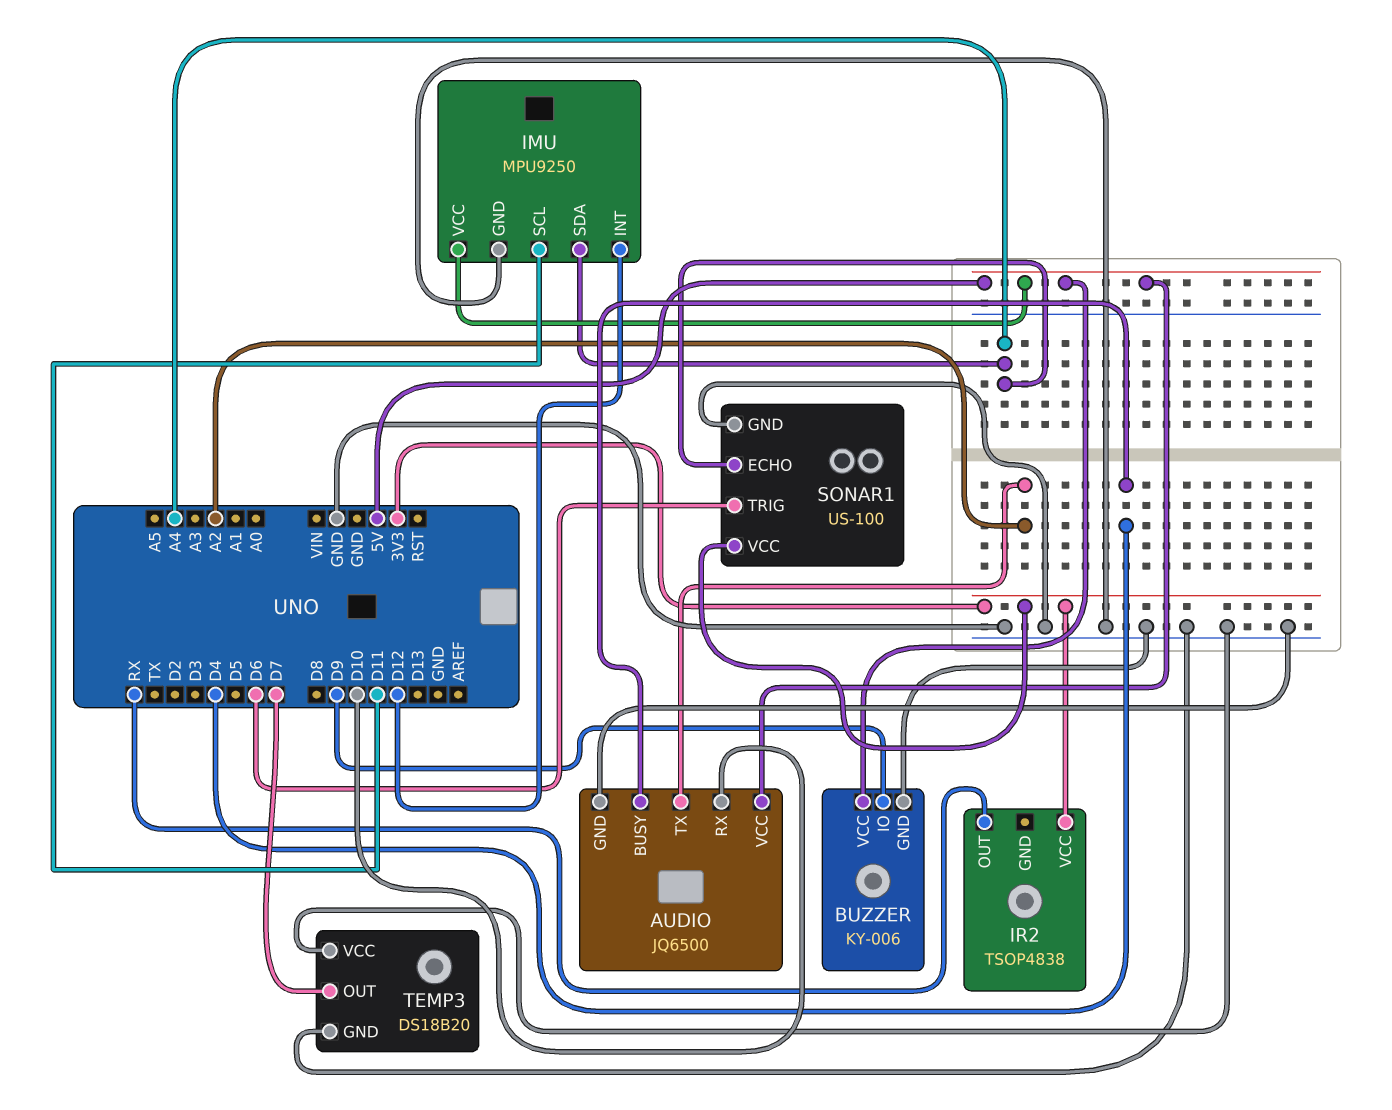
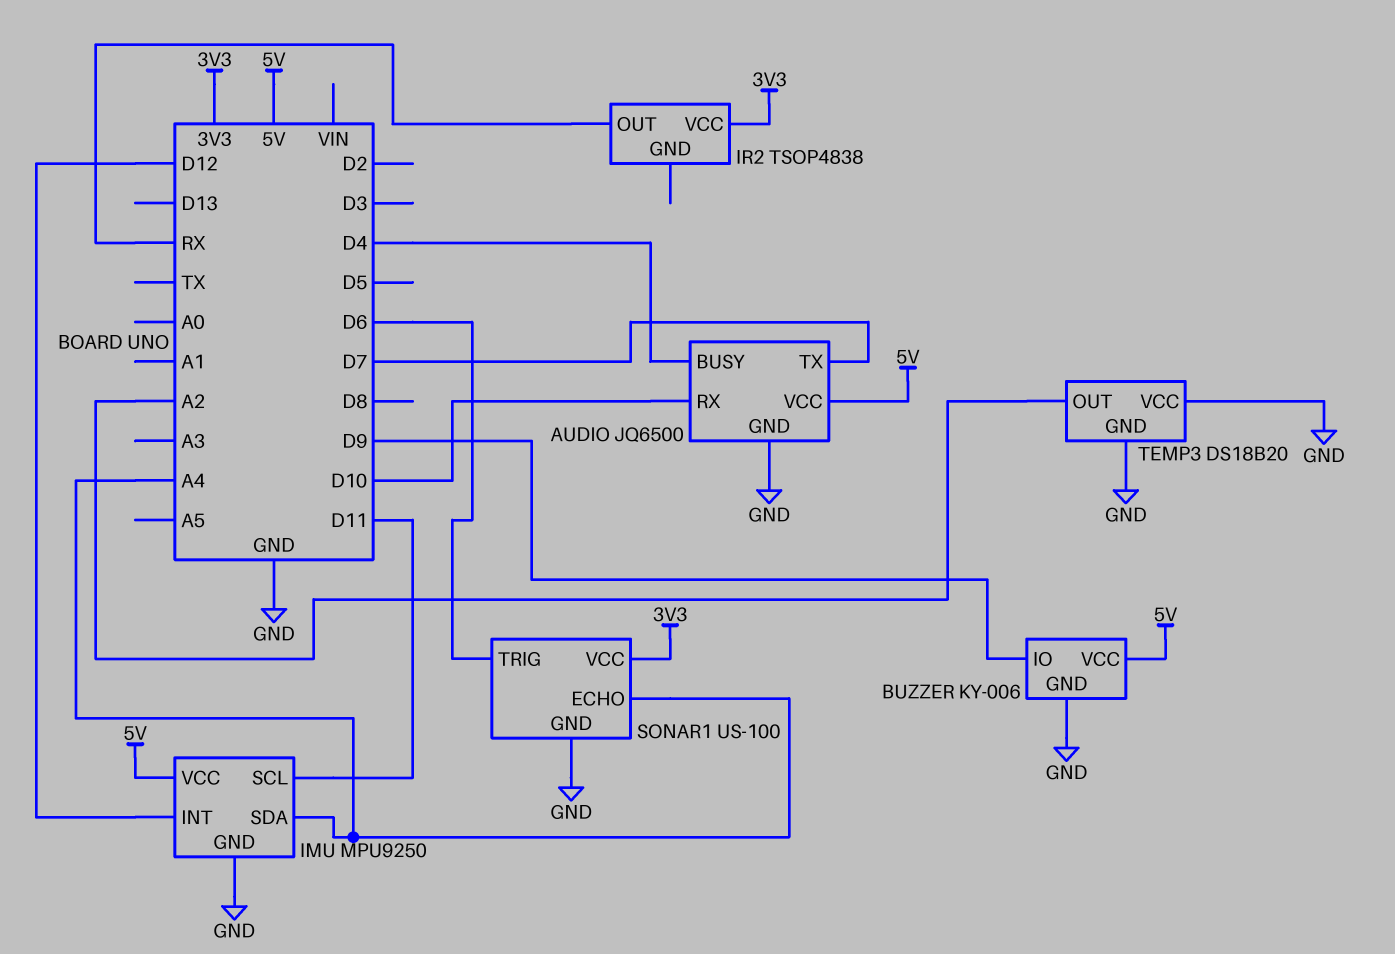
AUDIO pin TX: A2 -> D7
TEMP3 pin OUT: D7 -> A2

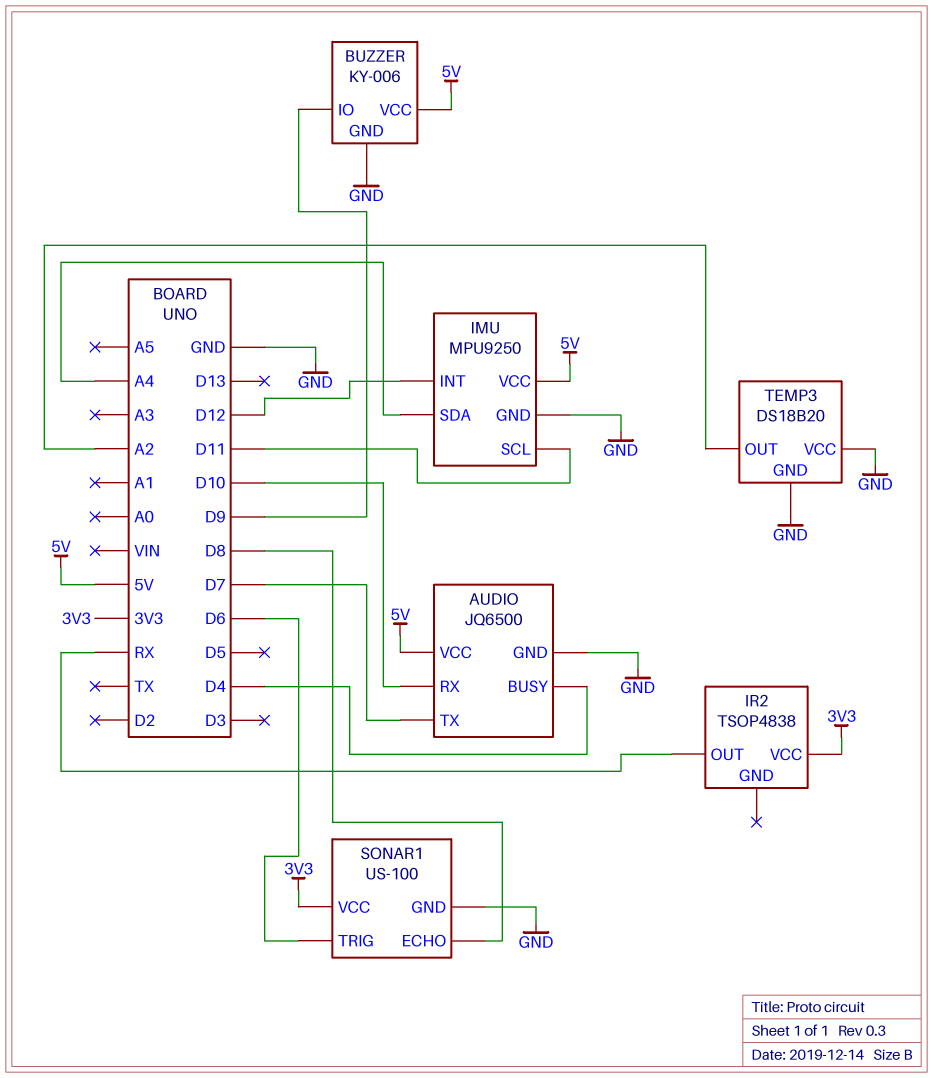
SONAR1 pin ECHO: A4 -> D8

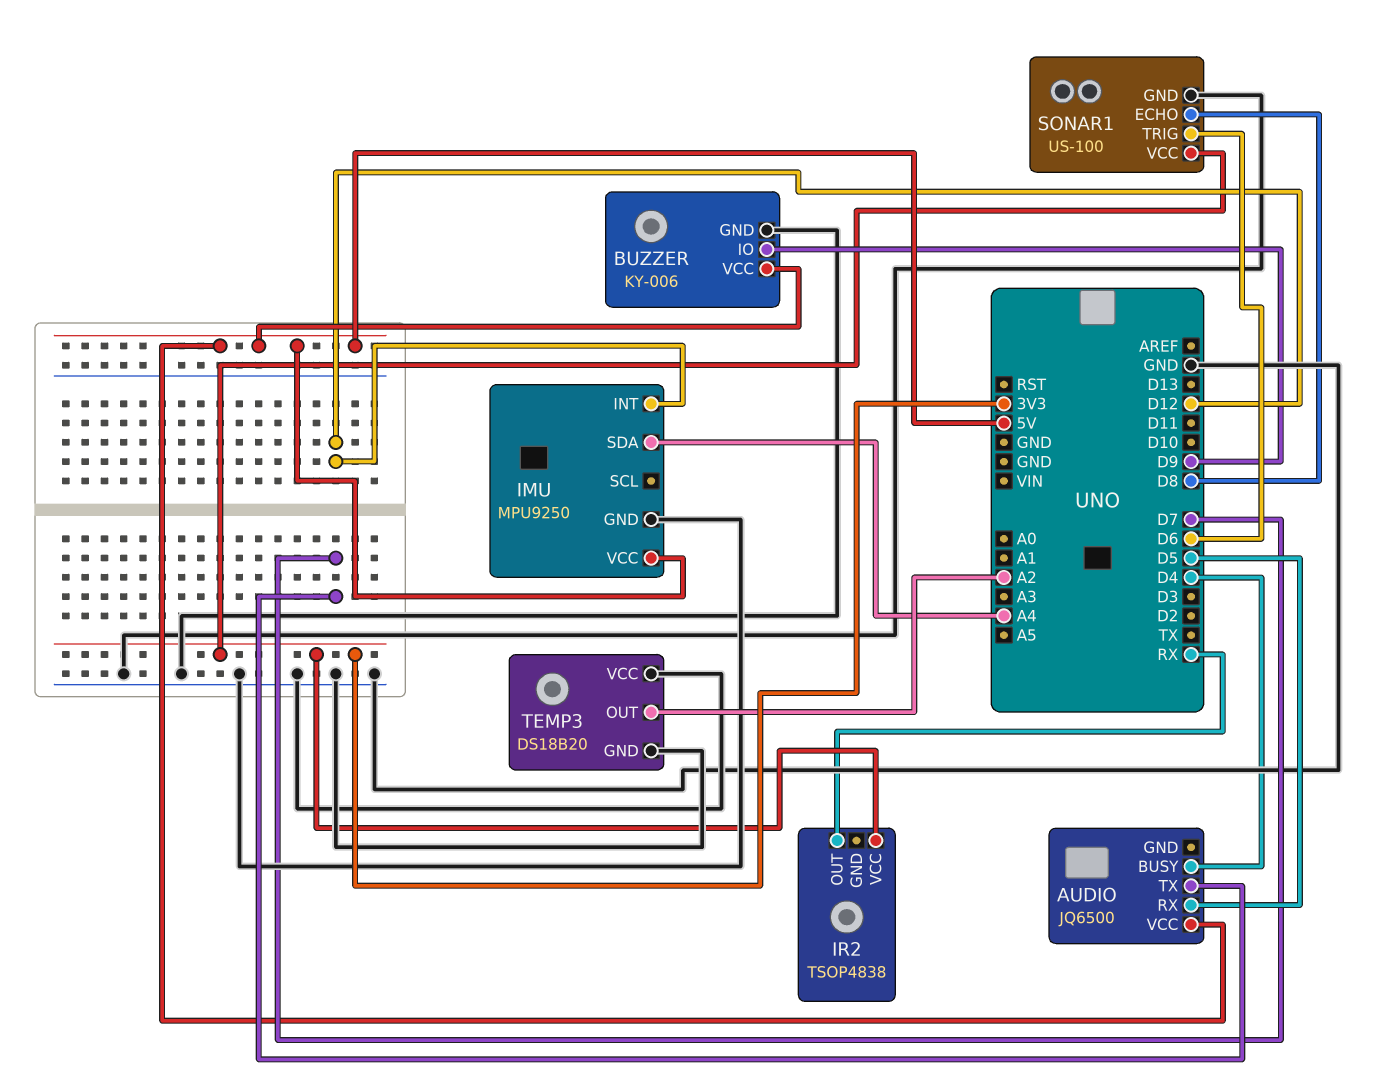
AUDIO pin GND: GND -> none
AUDIO pin RX: D10 -> D5
IMU pin SCL: D11 -> none

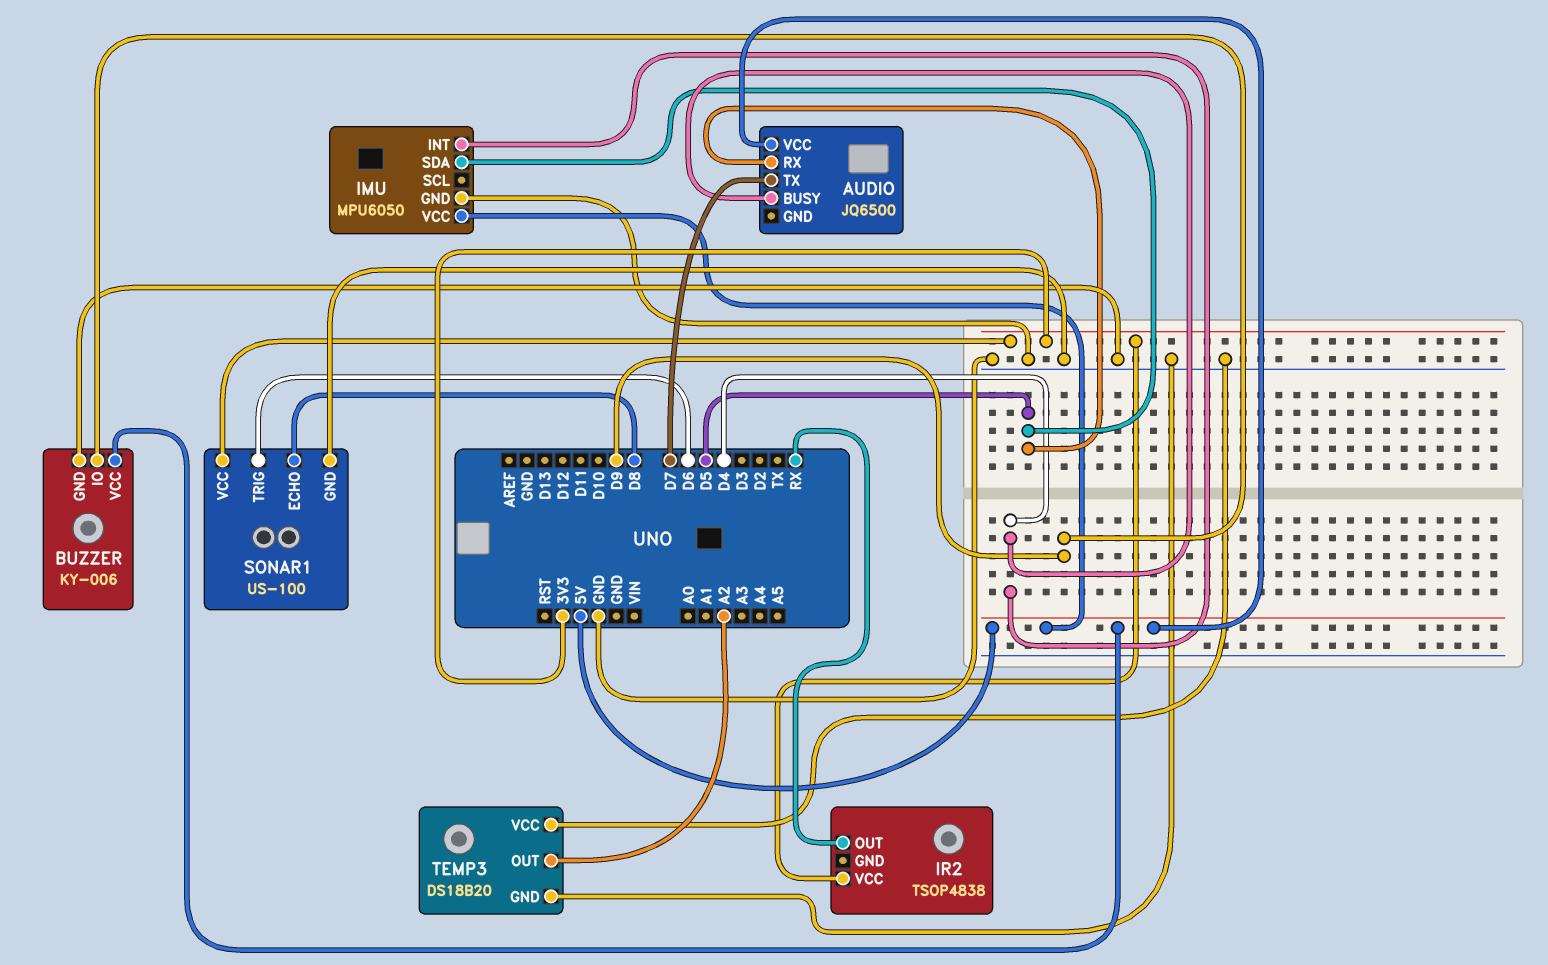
IMU: MPU9250 -> MPU6050
IMU pin INT: D12 -> D4
IMU pin SDA: A4 -> D5

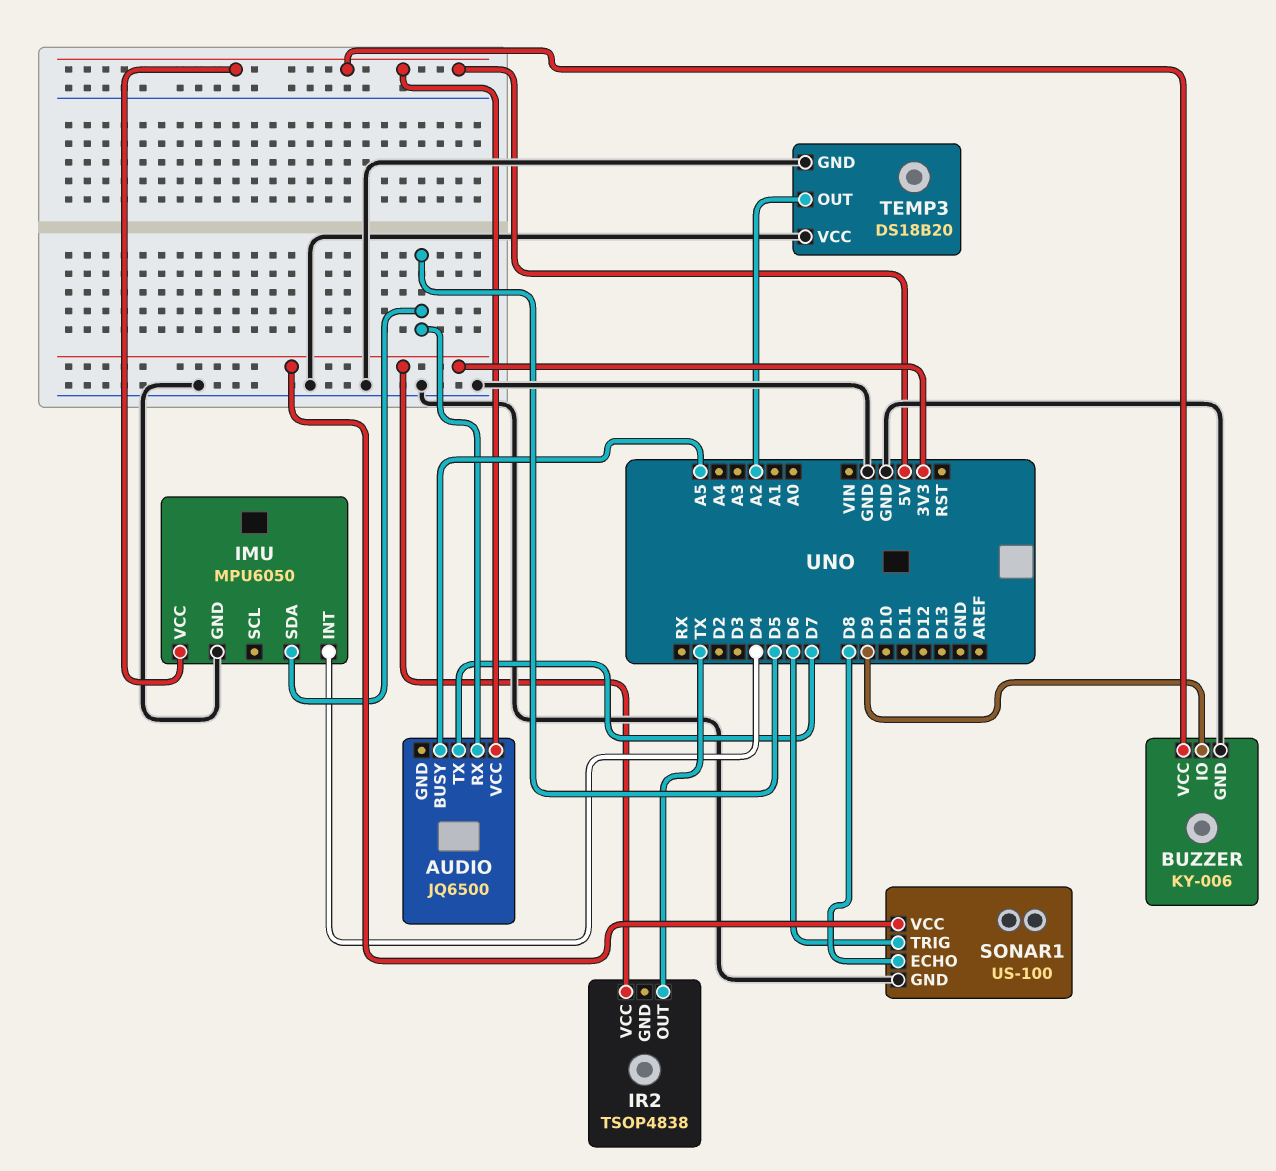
AUDIO pin BUSY: D4 -> A5
IR2 pin OUT: RX -> TX

